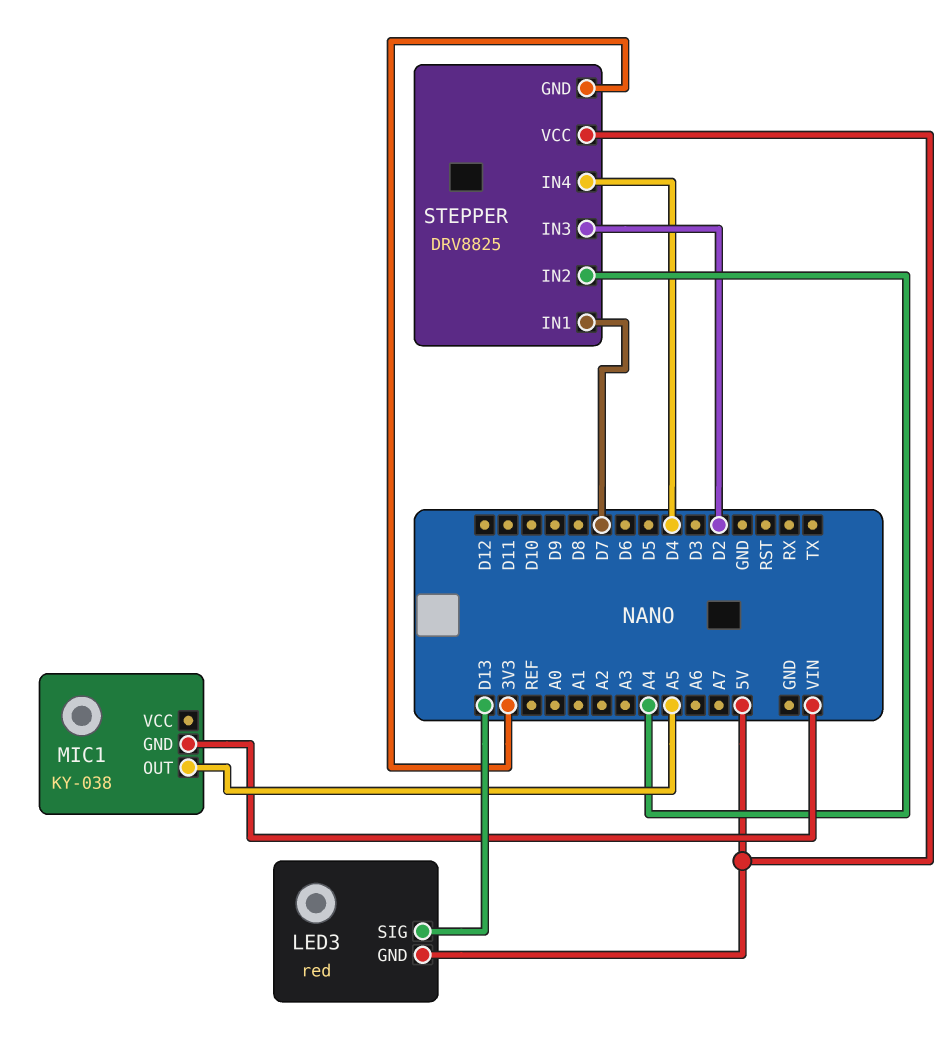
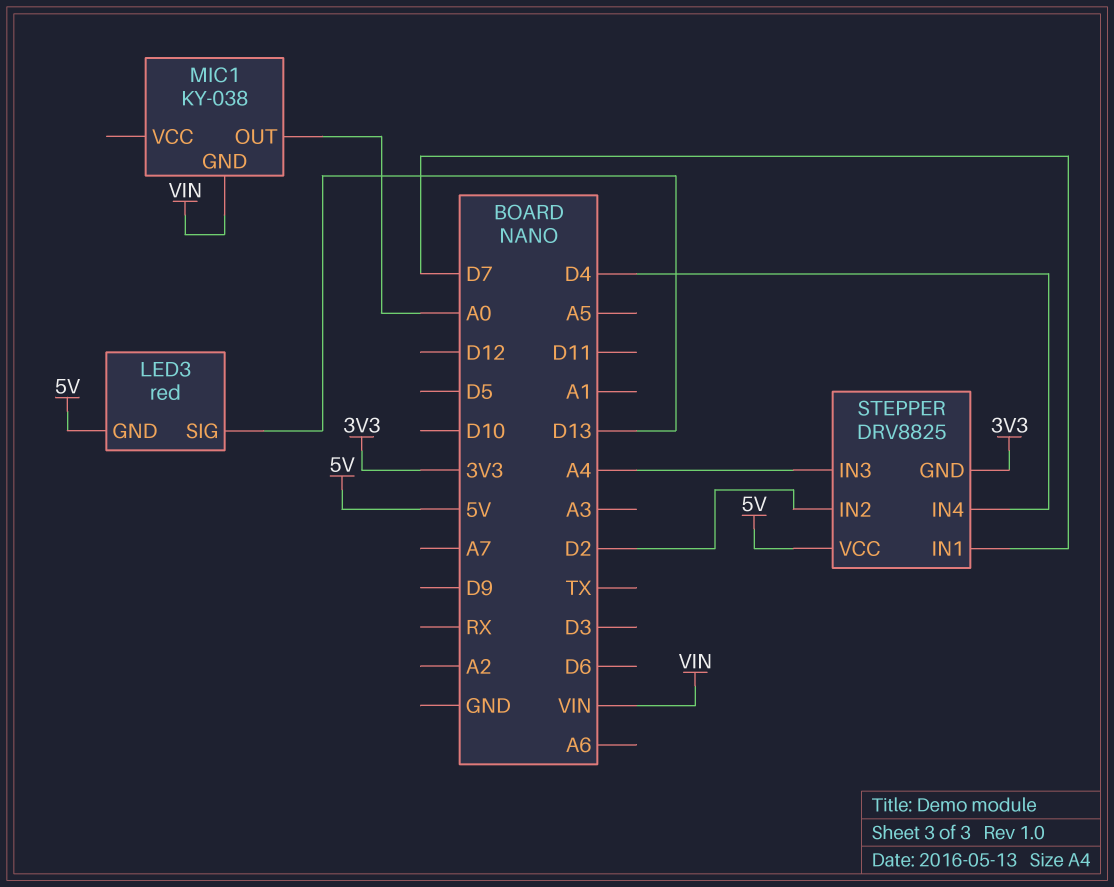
MIC1 pin OUT: A5 -> A0
STEPPER pin IN2: A4 -> D2
STEPPER pin IN3: D2 -> A4

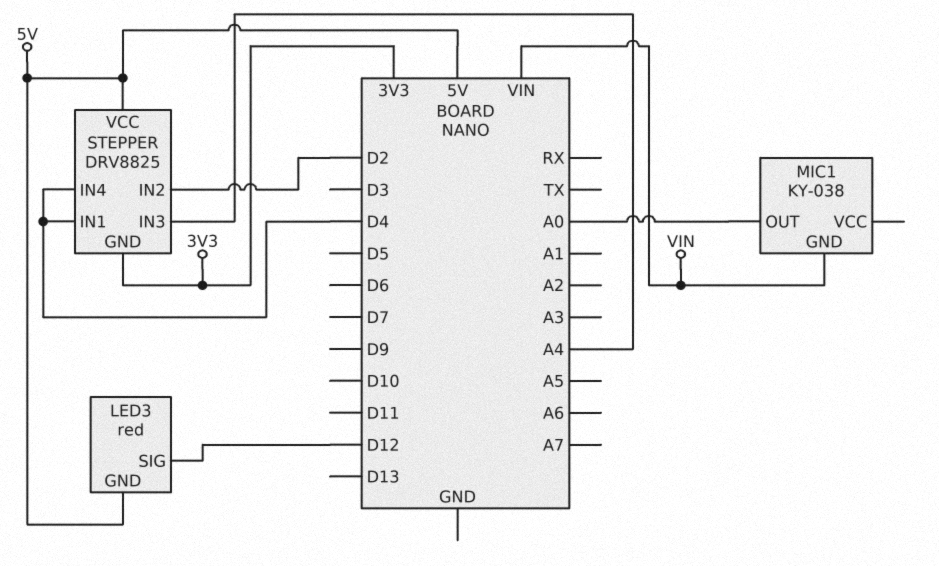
LED3 pin SIG: D13 -> D12
STEPPER pin IN1: D7 -> D4

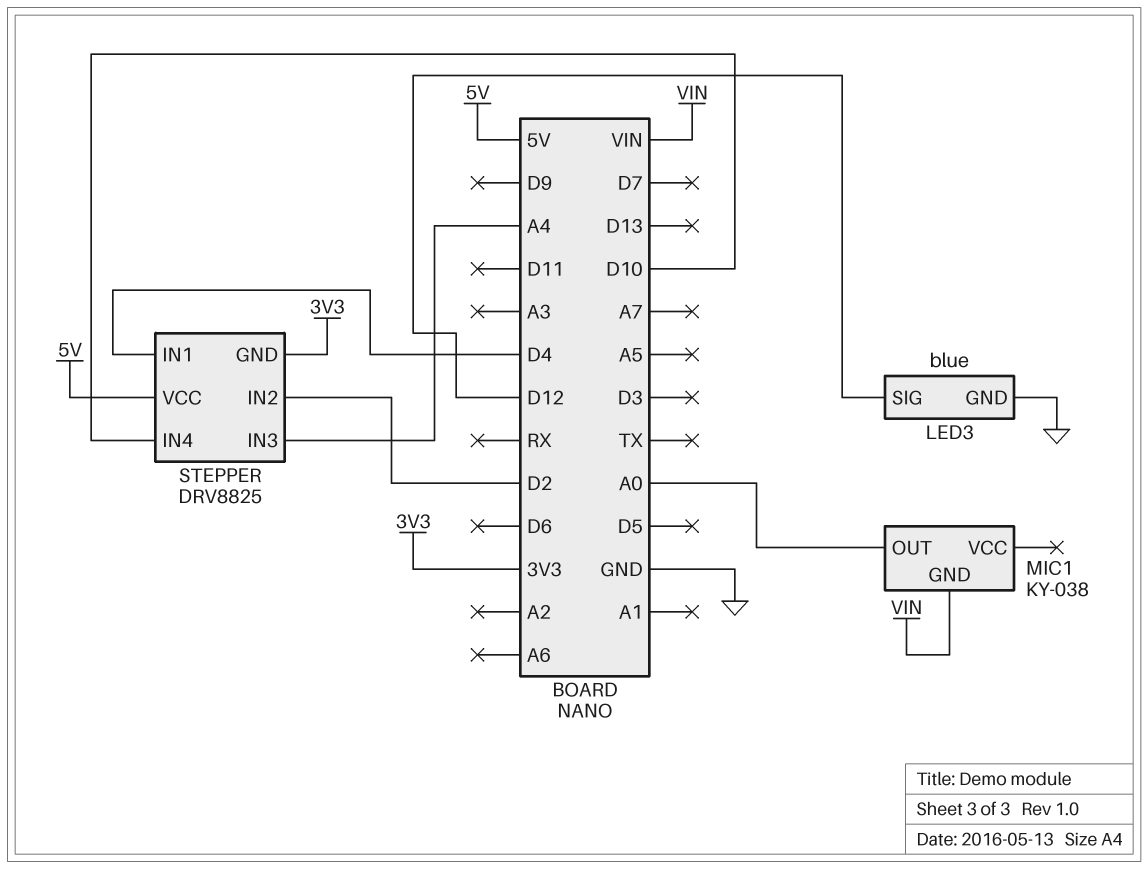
LED3: red -> blue
LED3 pin GND: 5V -> GND
STEPPER pin IN4: D4 -> D10

